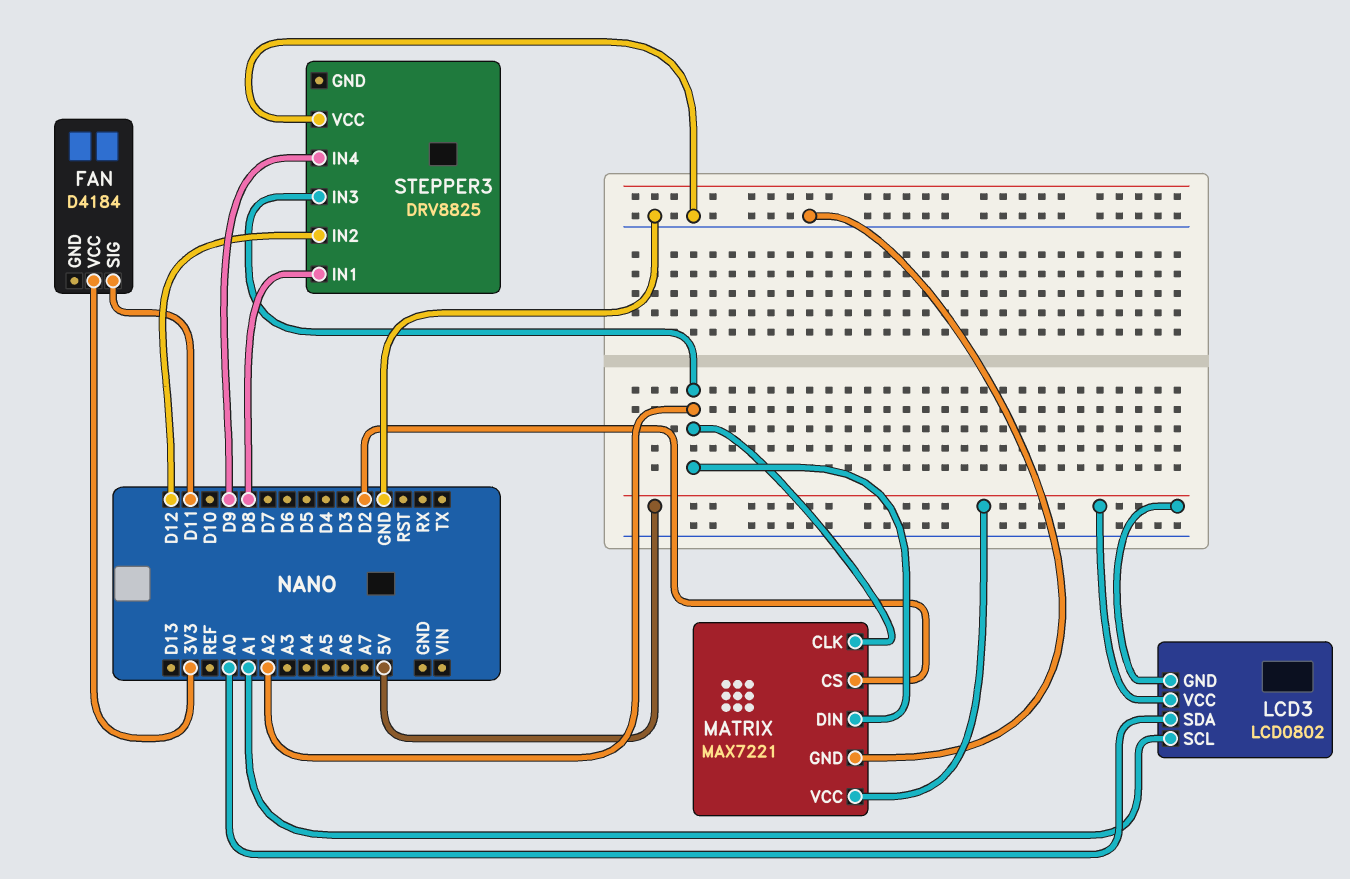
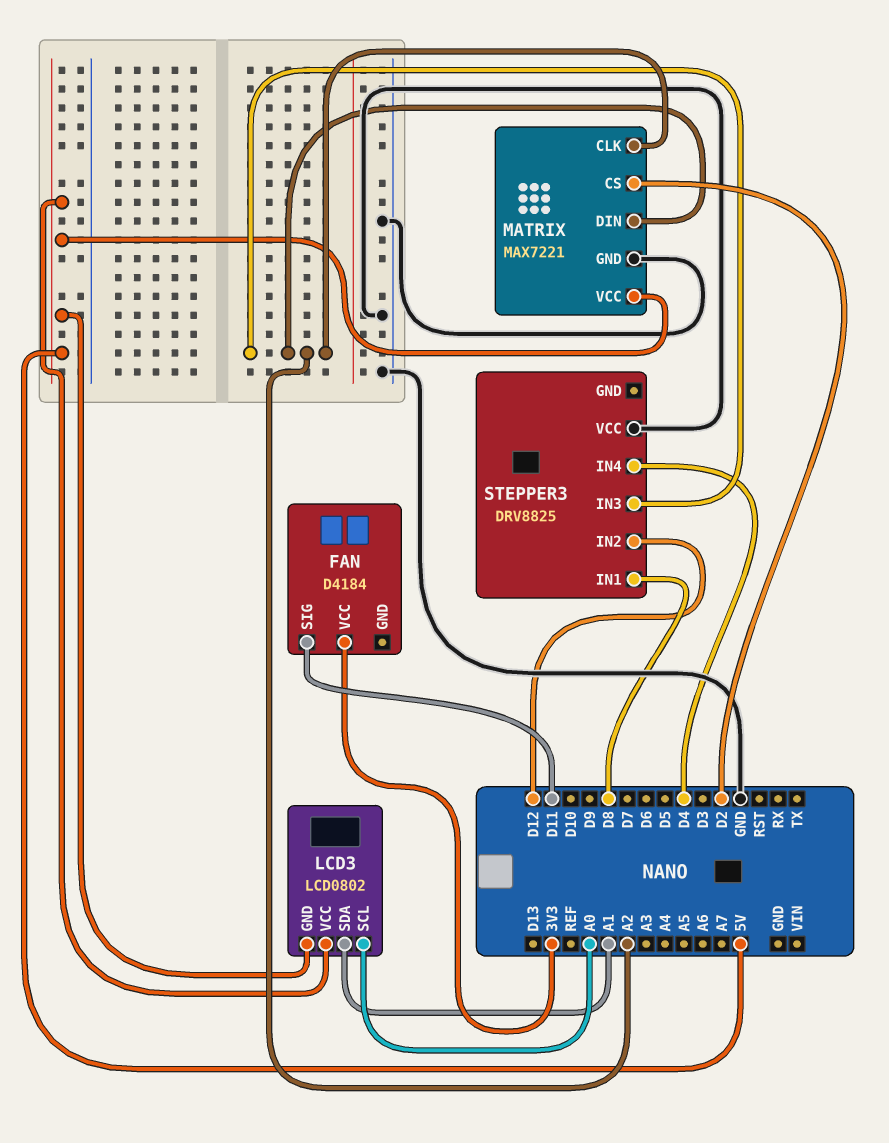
LCD3 pin SCL: A1 -> A0
LCD3 pin SDA: A0 -> A1
STEPPER3 pin IN4: D9 -> D4

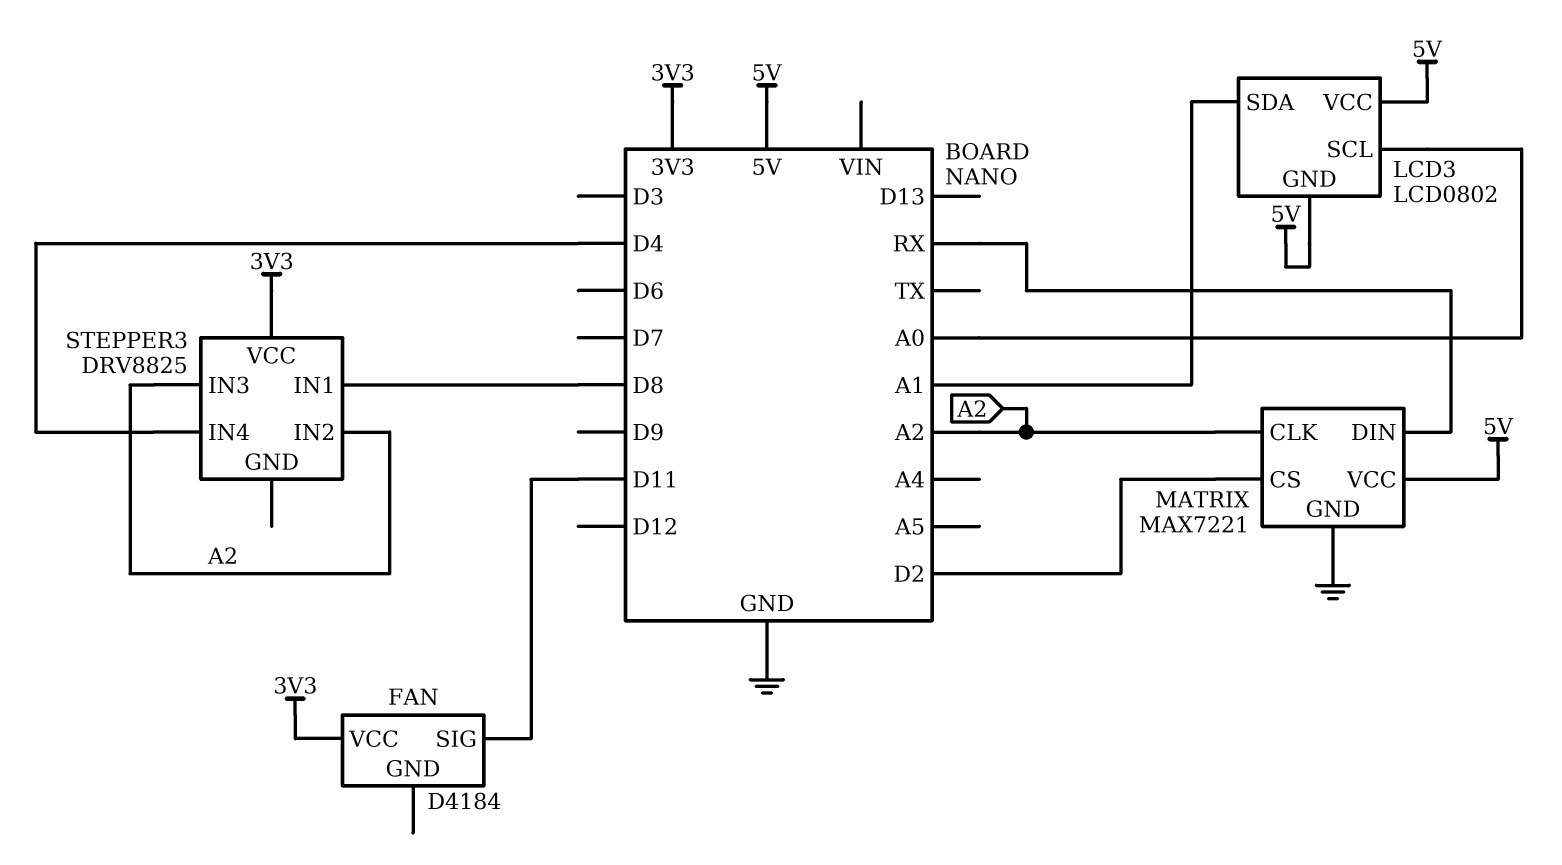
MATRIX pin DIN: A2 -> RX
STEPPER3 pin IN2: D12 -> A2
STEPPER3 pin VCC: GND -> 3V3

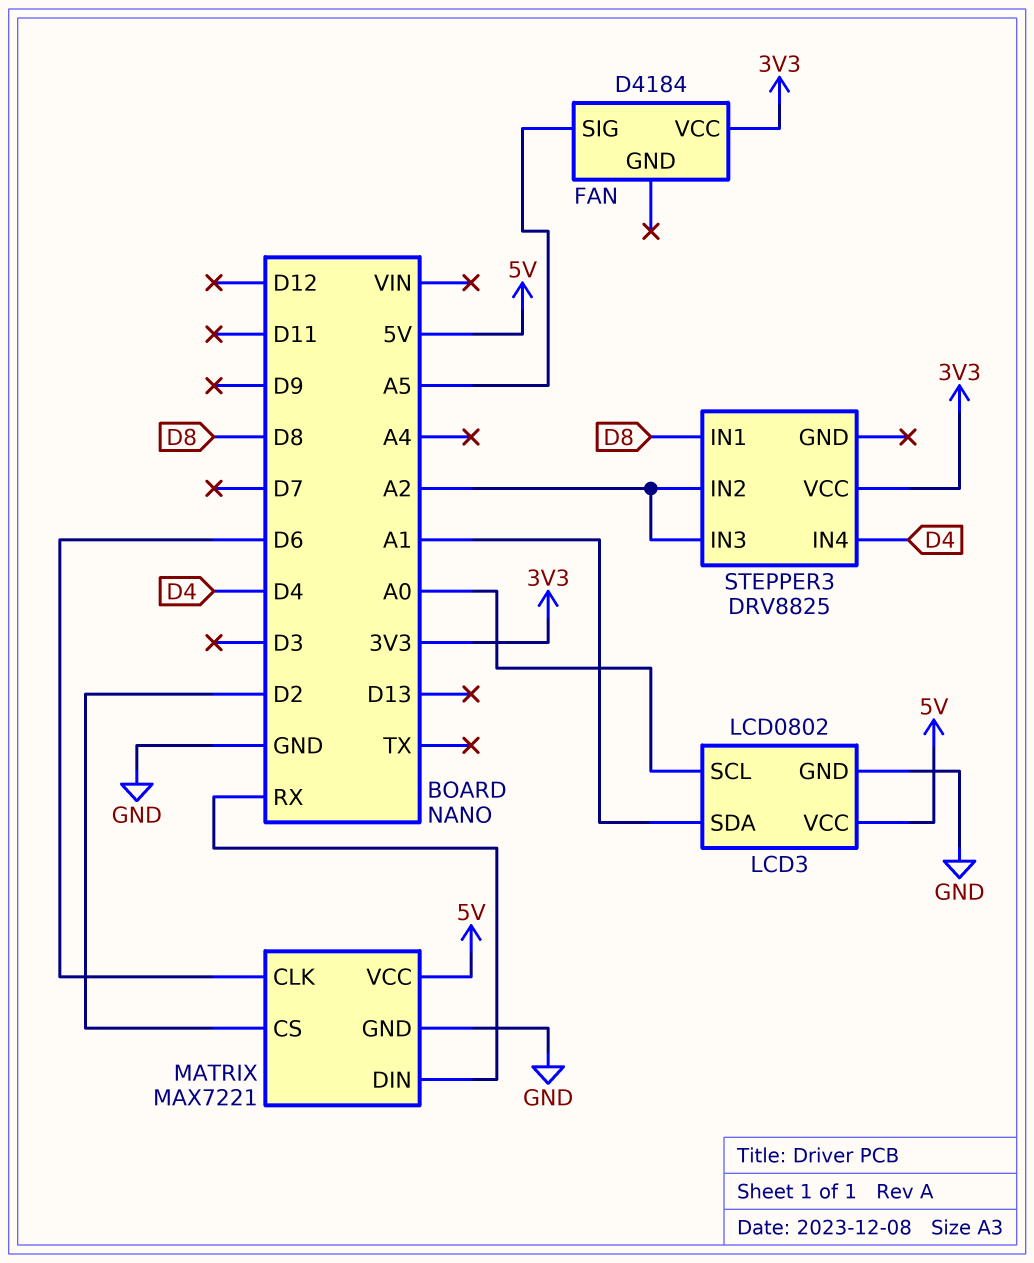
FAN pin SIG: D11 -> A5
LCD3 pin GND: 5V -> GND
MATRIX pin CLK: A2 -> D6

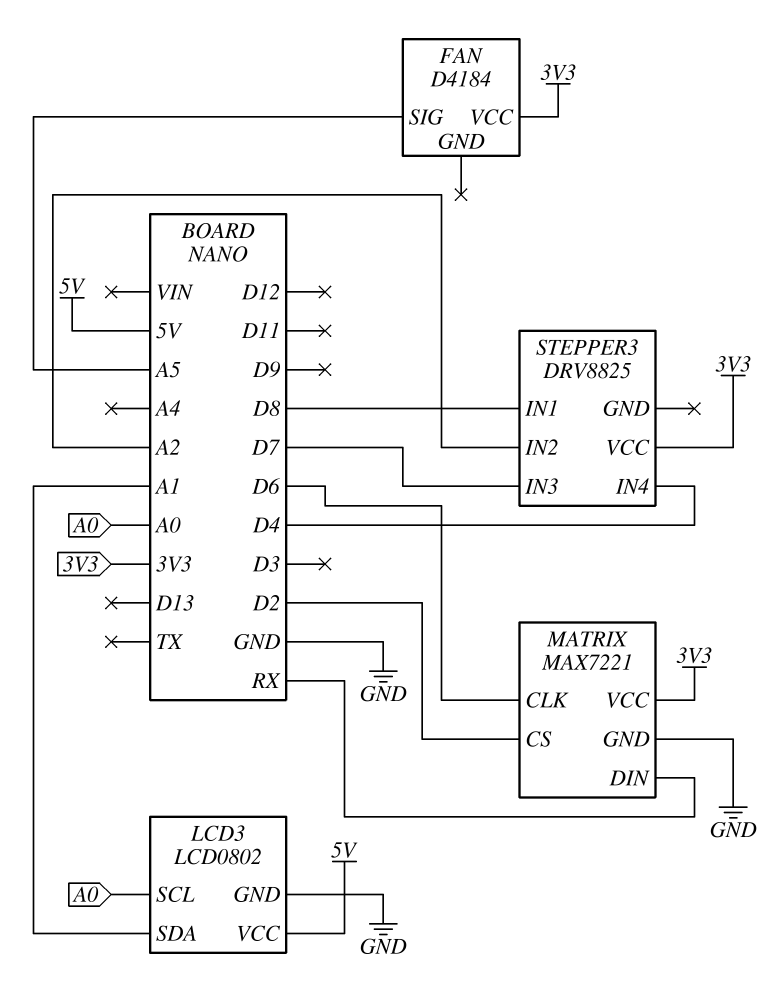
MATRIX pin VCC: 5V -> 3V3
STEPPER3 pin IN3: A2 -> D7

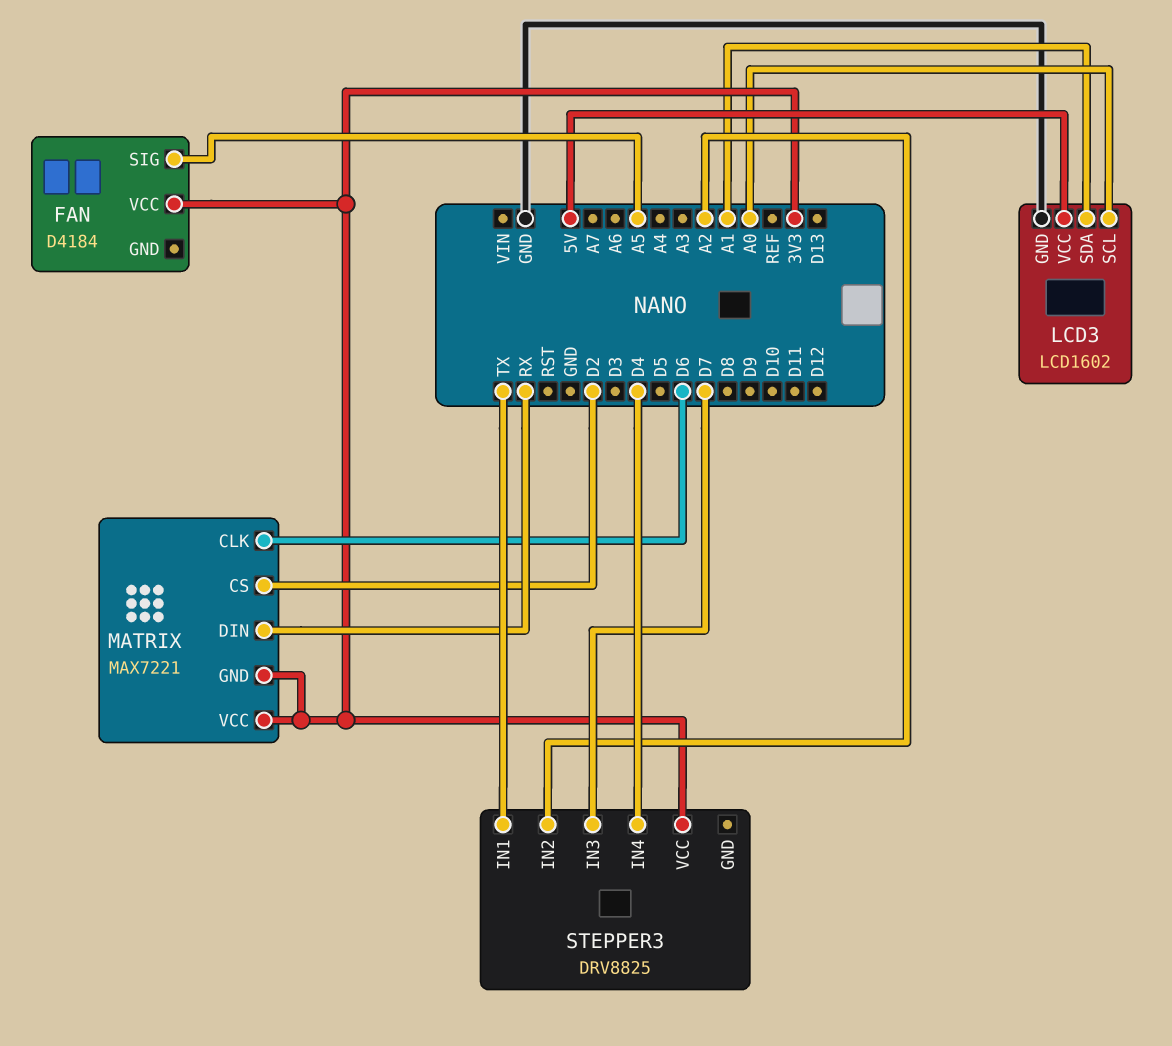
LCD3: LCD0802 -> LCD1602
MATRIX pin GND: GND -> 3V3
STEPPER3 pin IN1: D8 -> TX

